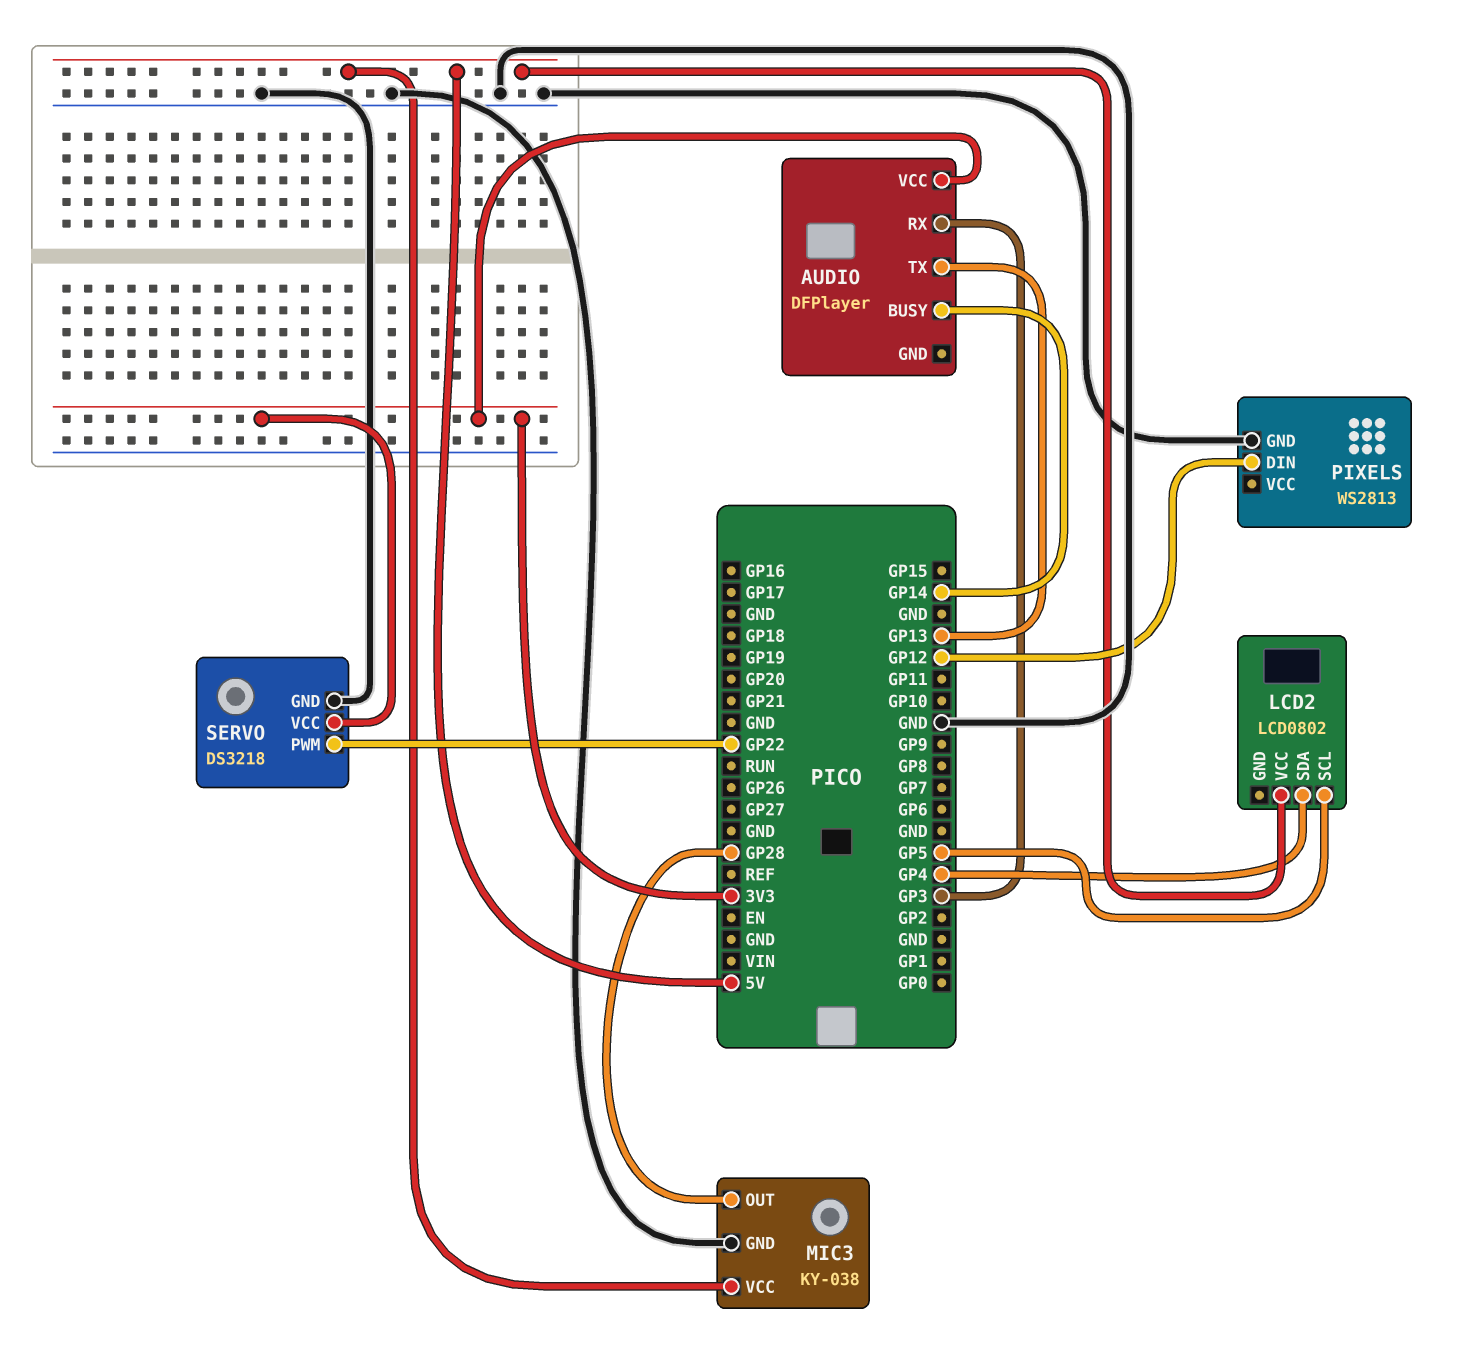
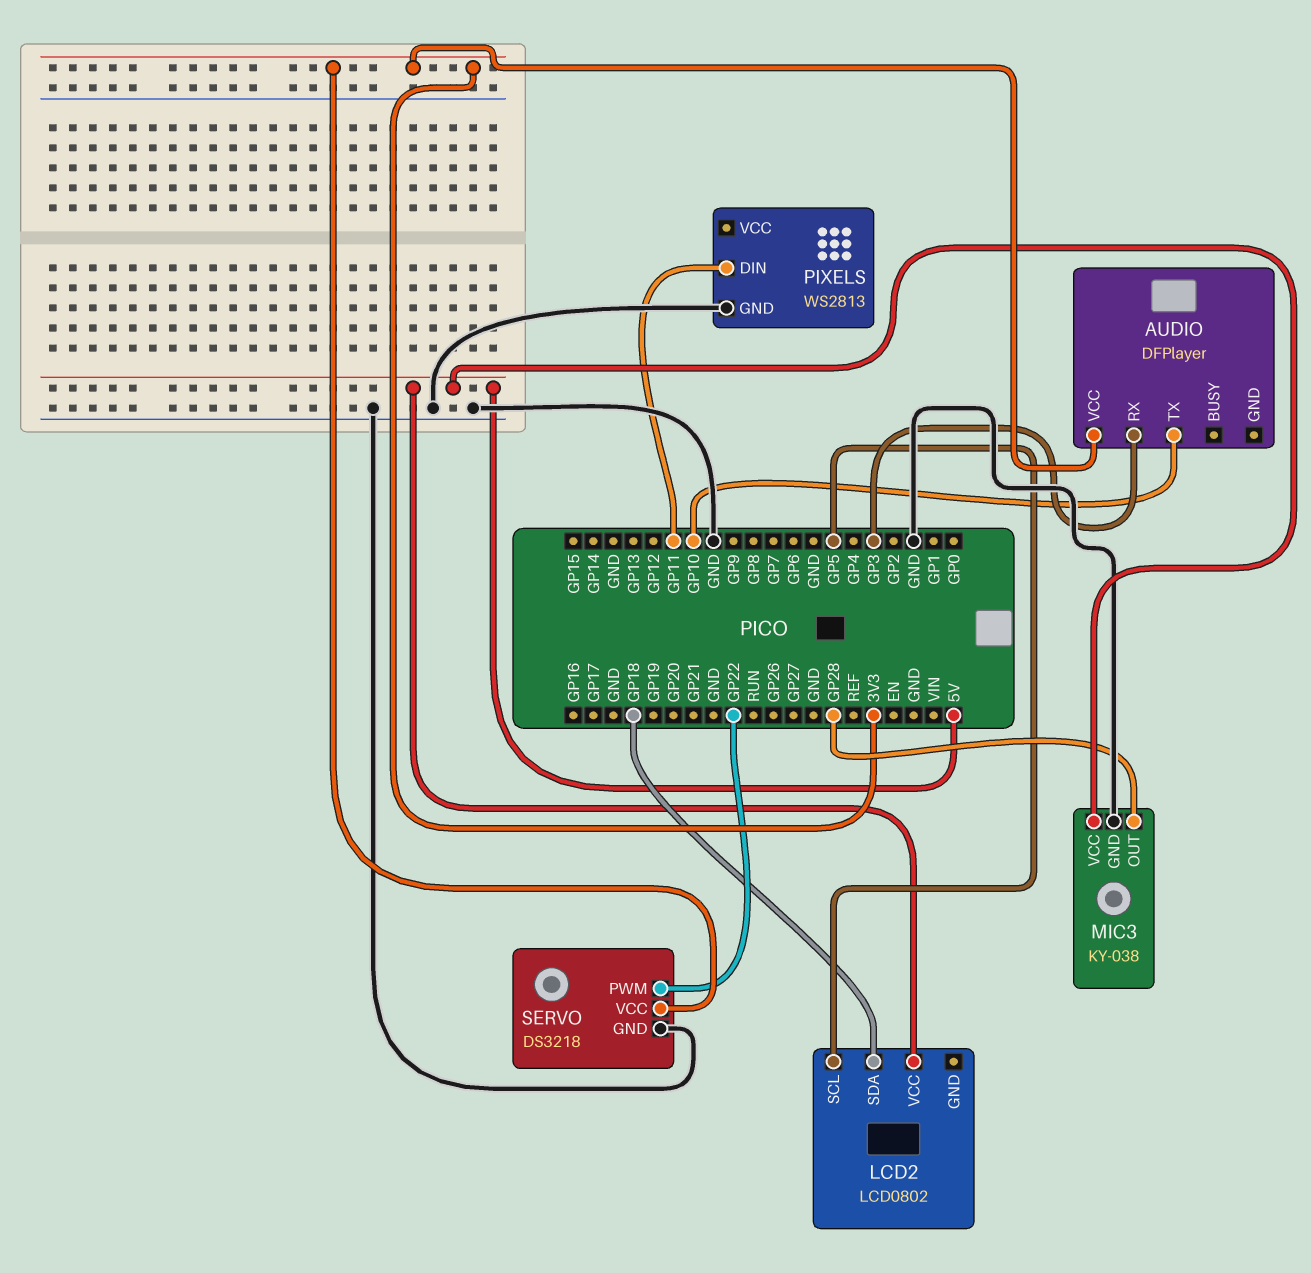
AUDIO pin BUSY: GP14 -> none
AUDIO pin TX: GP13 -> GP10
LCD2 pin SDA: GP4 -> GP18
PIXELS pin DIN: GP12 -> GP11

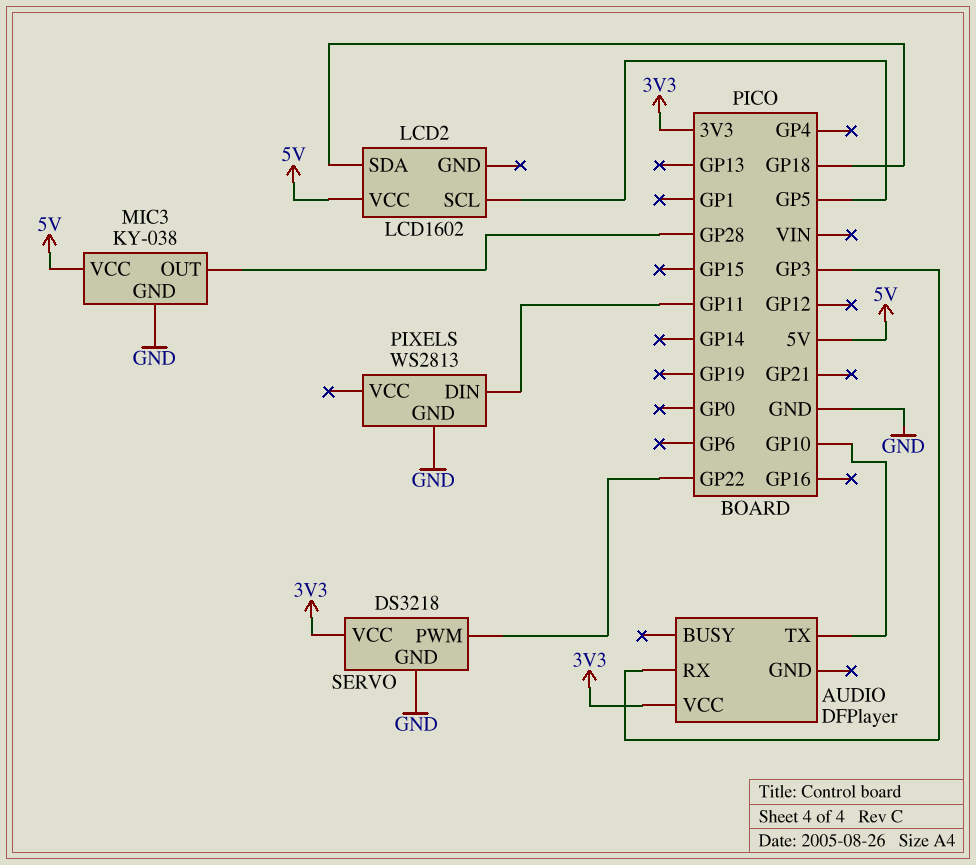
LCD2: LCD0802 -> LCD1602

